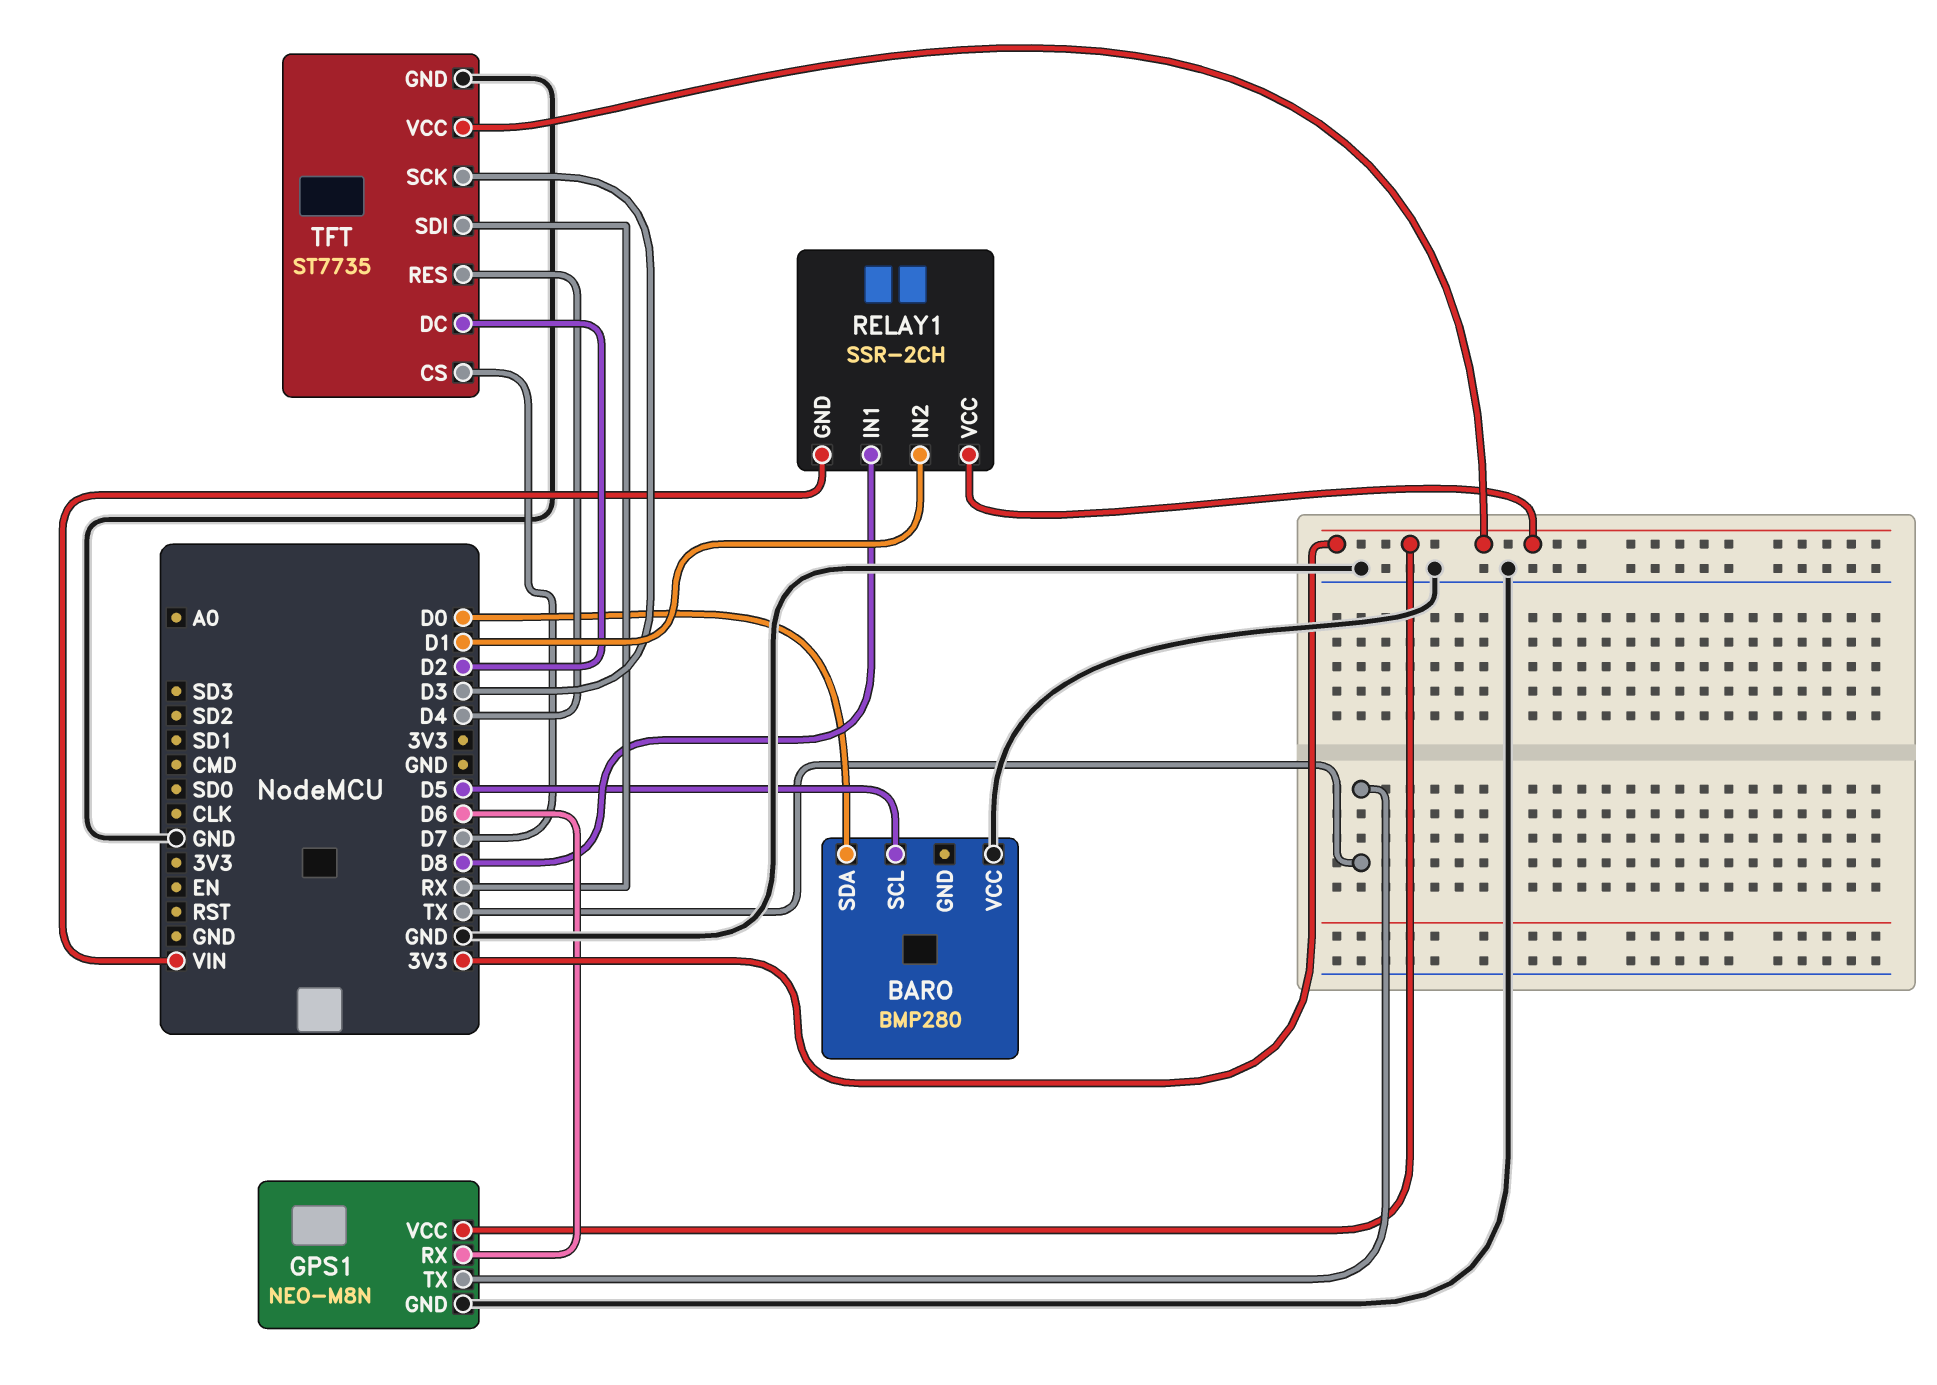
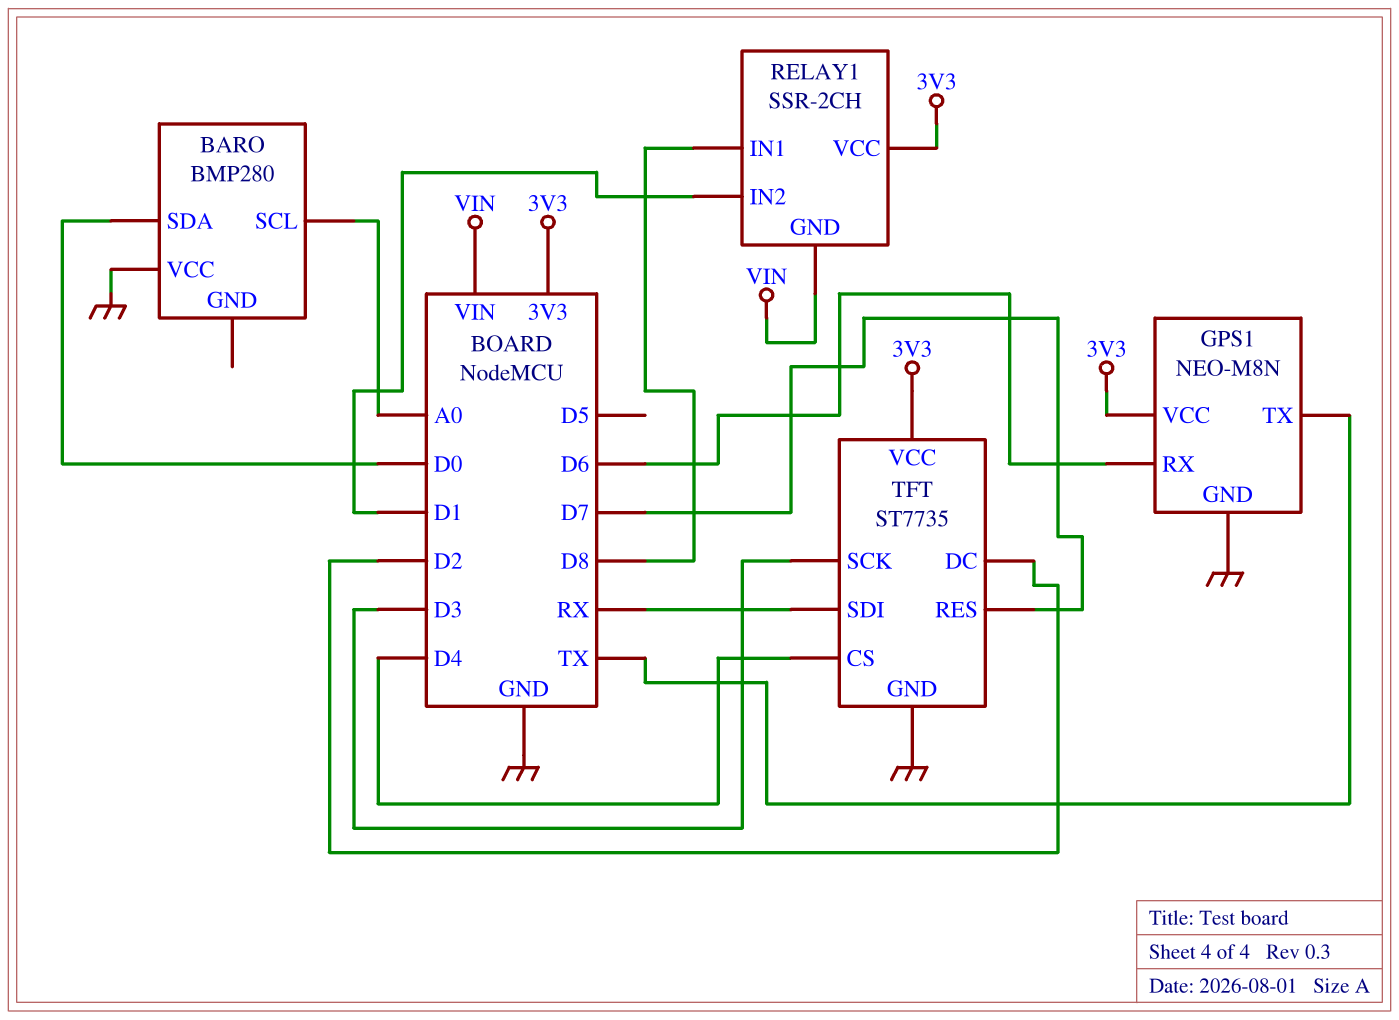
BARO pin SCL: D5 -> A0
TFT pin CS: D7 -> D4
TFT pin RES: D4 -> D7

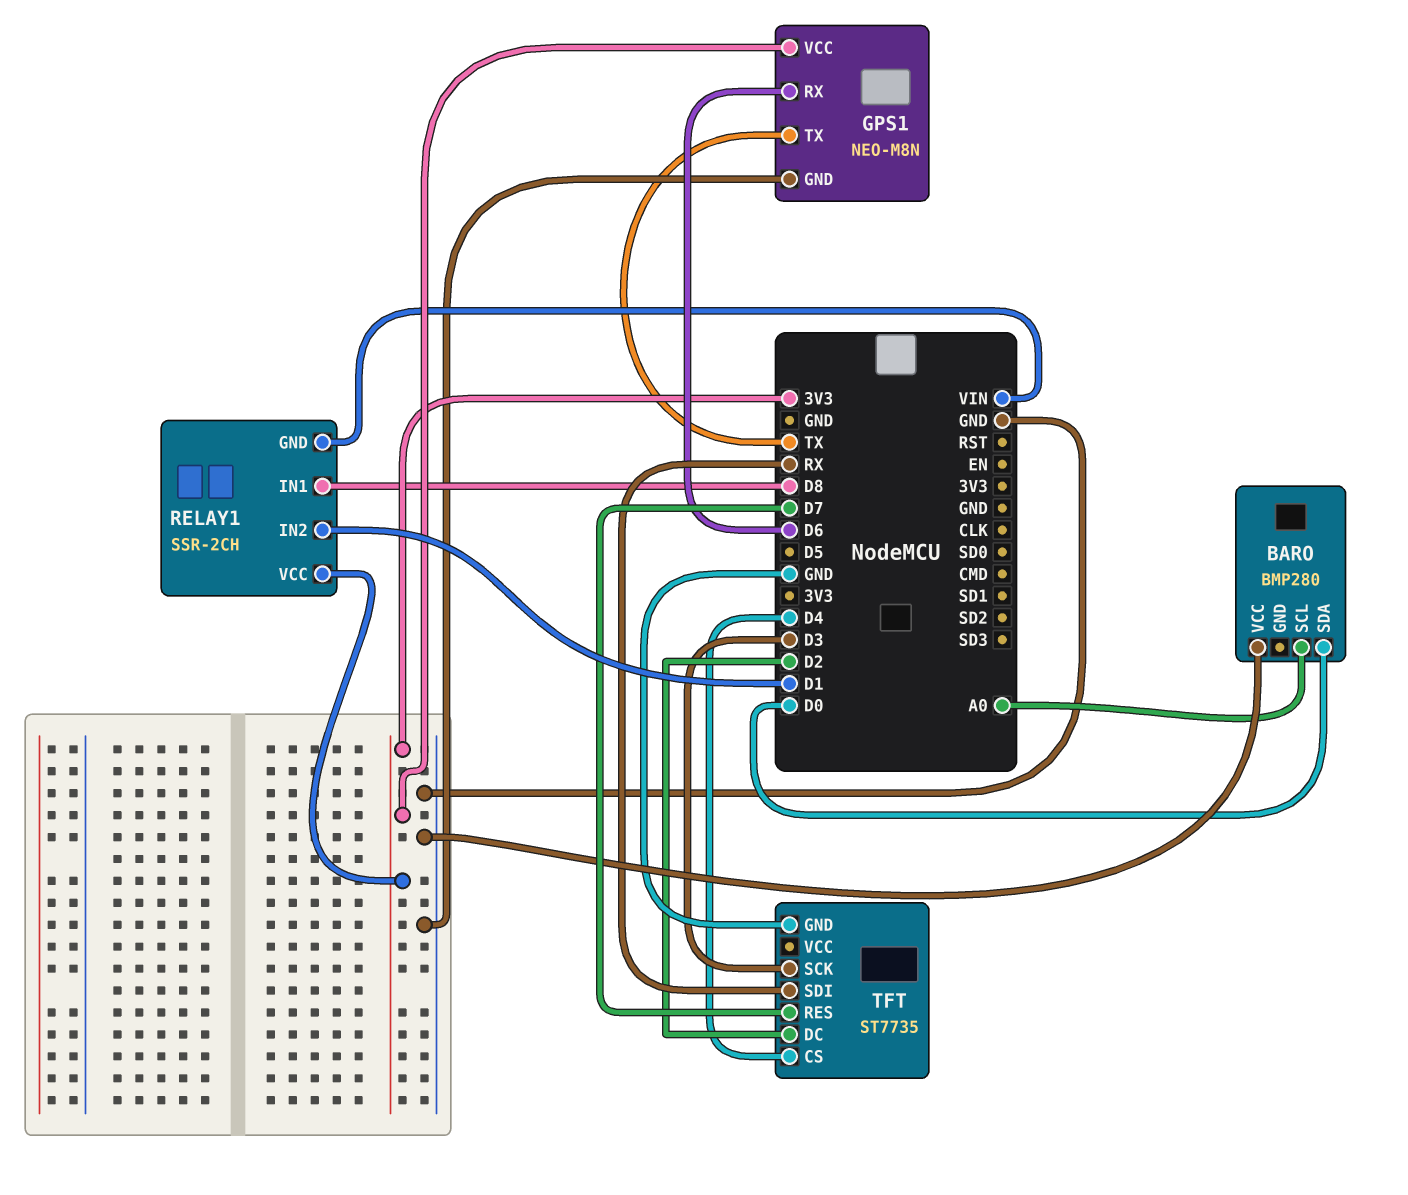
TFT pin VCC: 3V3 -> none

